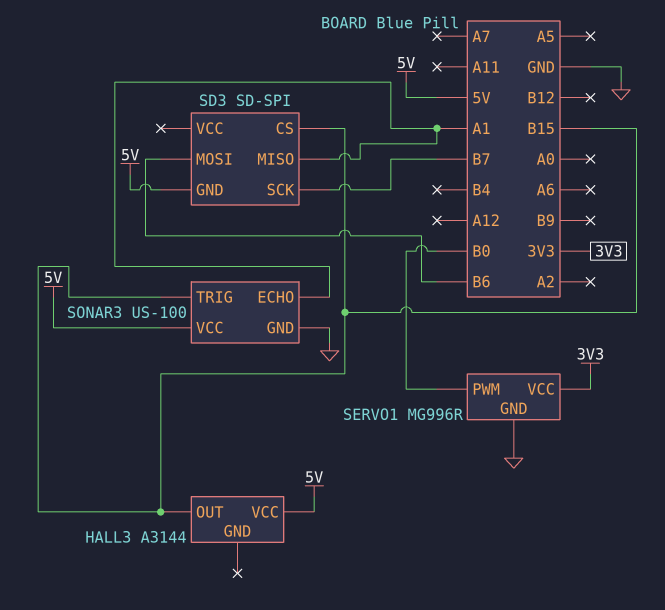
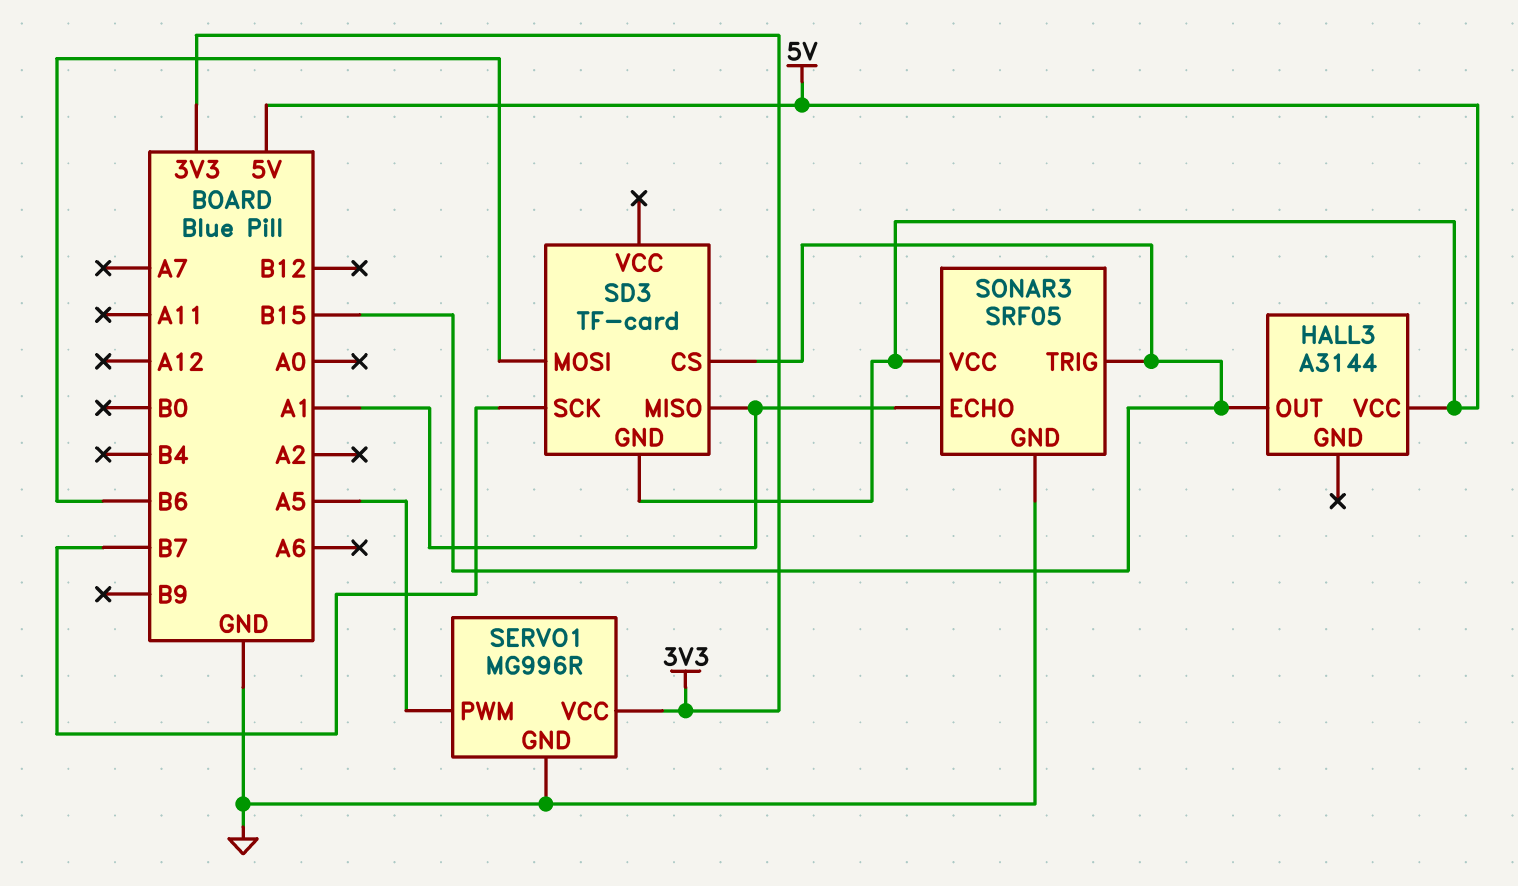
SD3: SD-SPI -> TF-card
SERVO1 pin PWM: B0 -> A5
SONAR3: US-100 -> SRF05

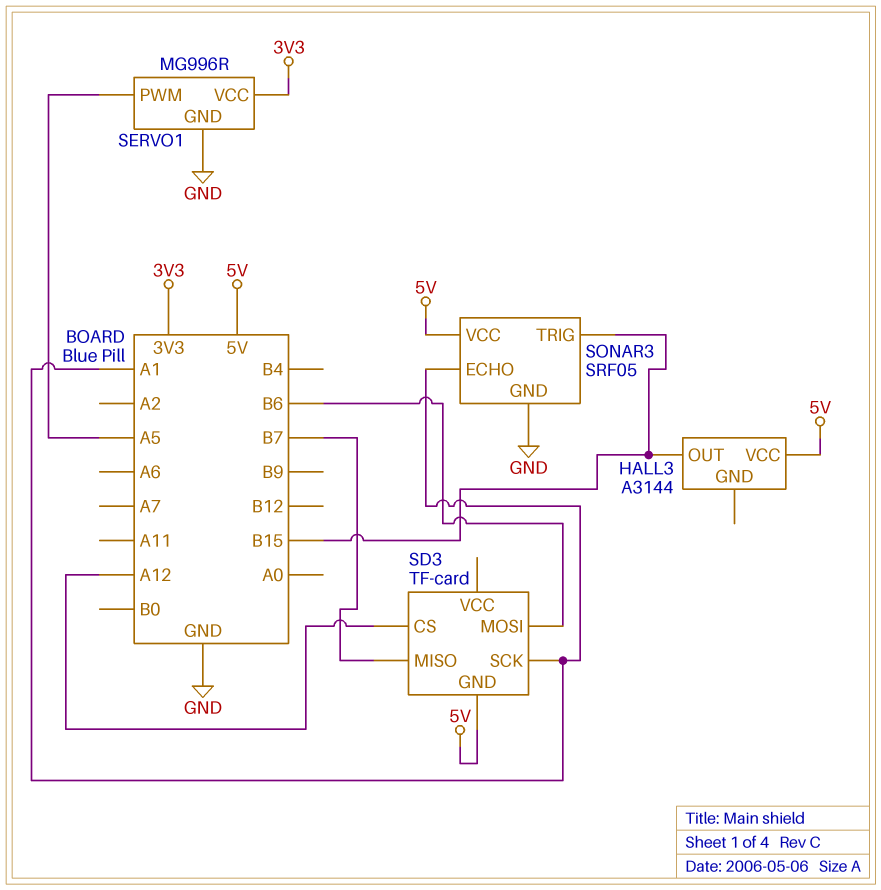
SD3 pin CS: B15 -> A12
SD3 pin MISO: A1 -> B7
SD3 pin SCK: B7 -> A1

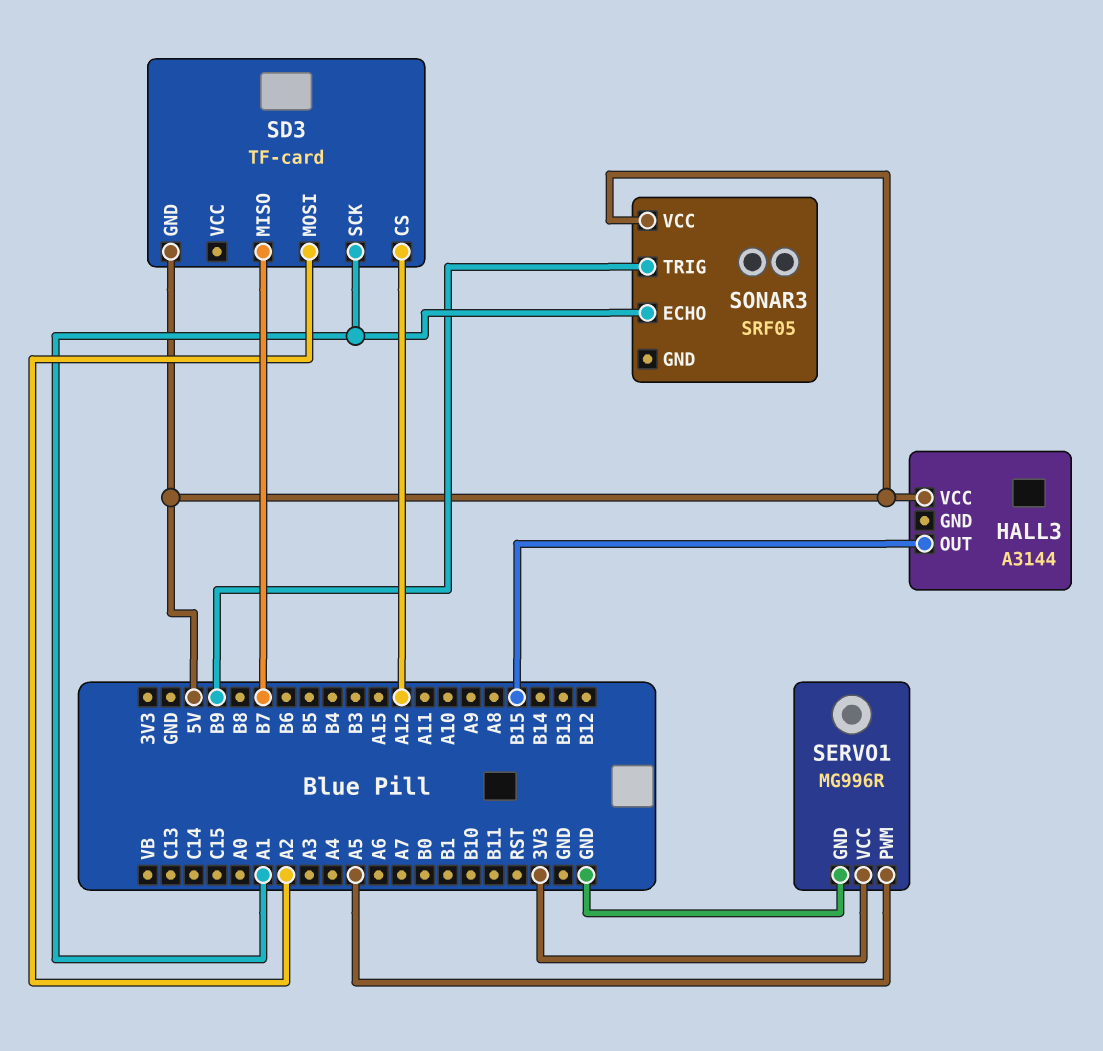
SD3 pin MOSI: B6 -> A2
SONAR3 pin GND: GND -> none
SONAR3 pin TRIG: B15 -> B9

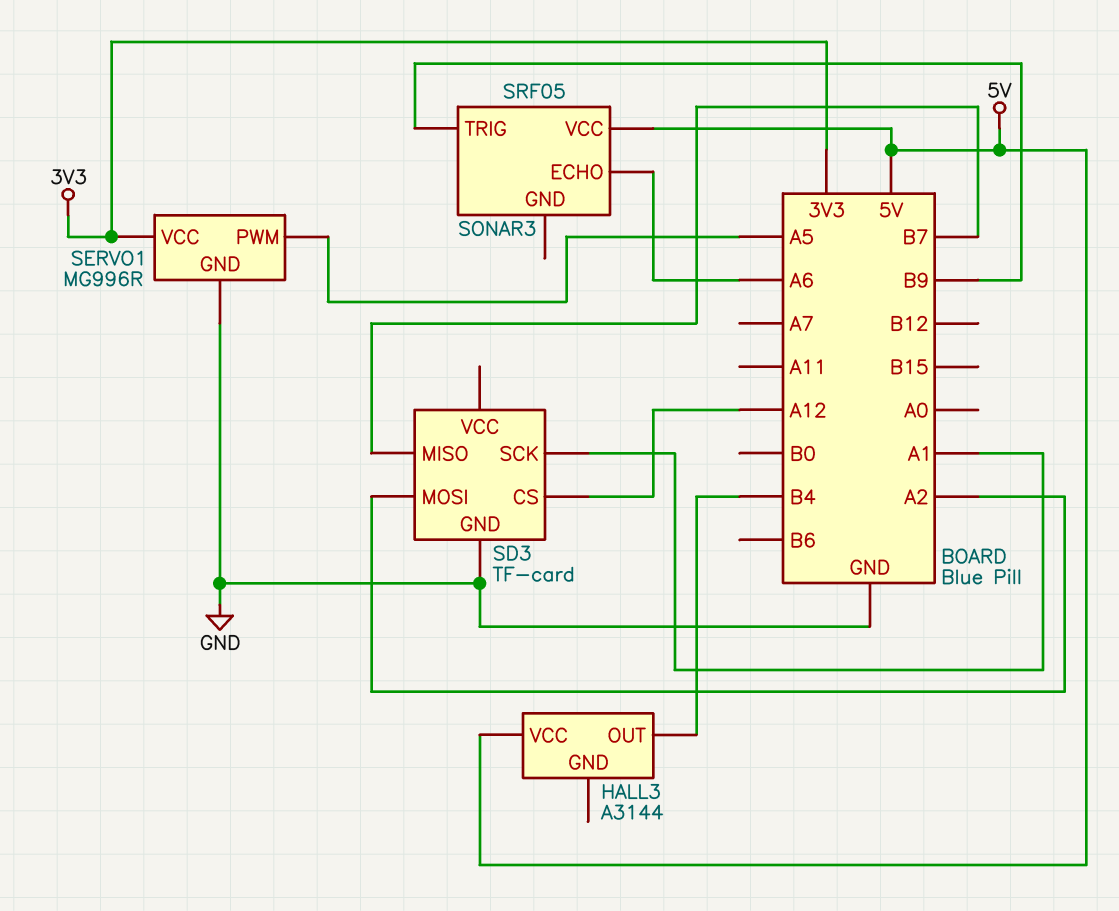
HALL3 pin OUT: B15 -> B4
SD3 pin GND: 5V -> GND
SONAR3 pin ECHO: A1 -> A6

